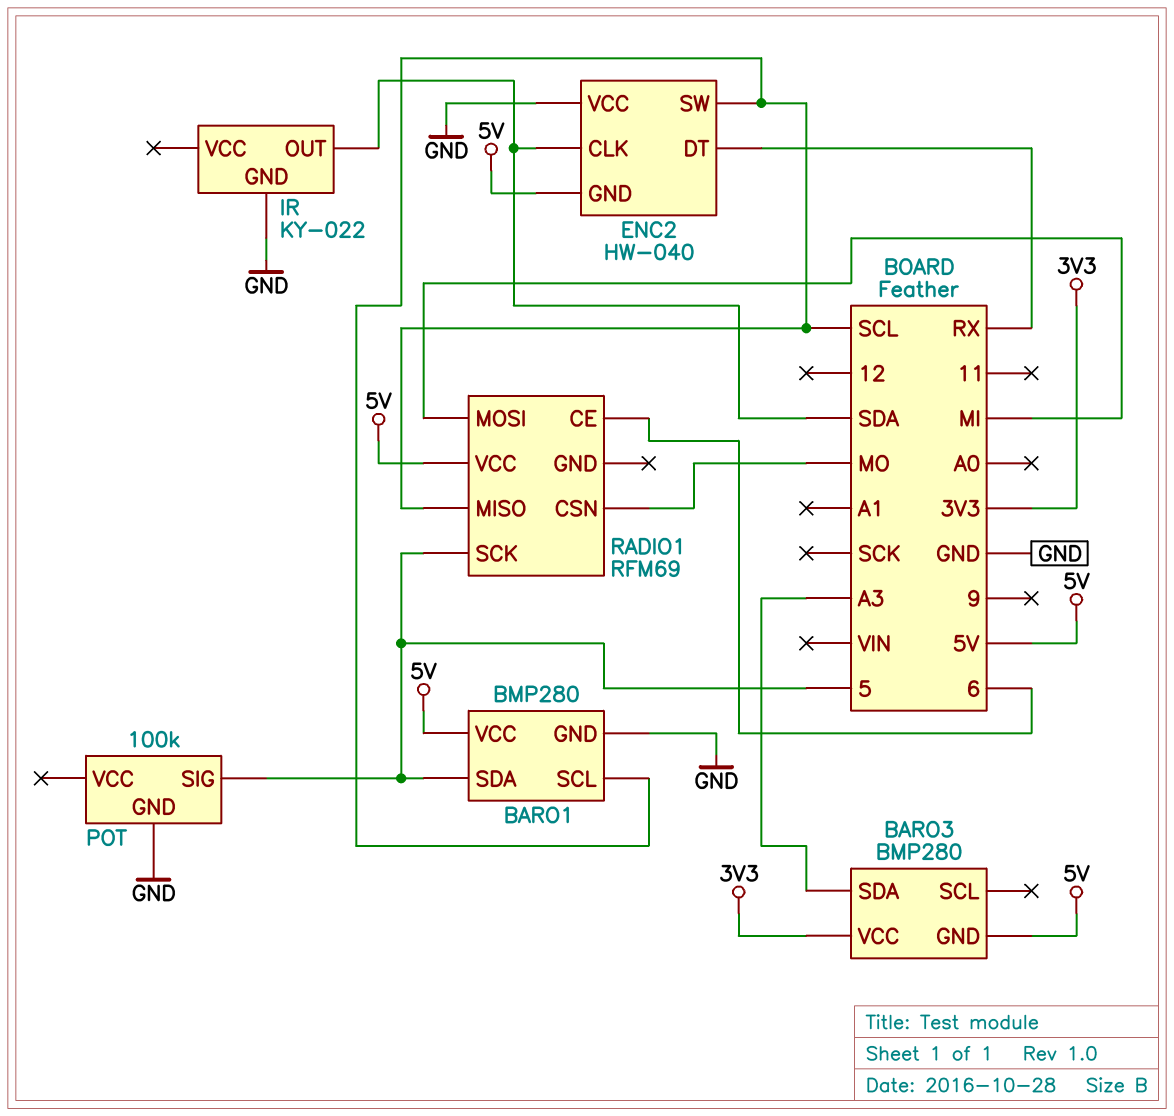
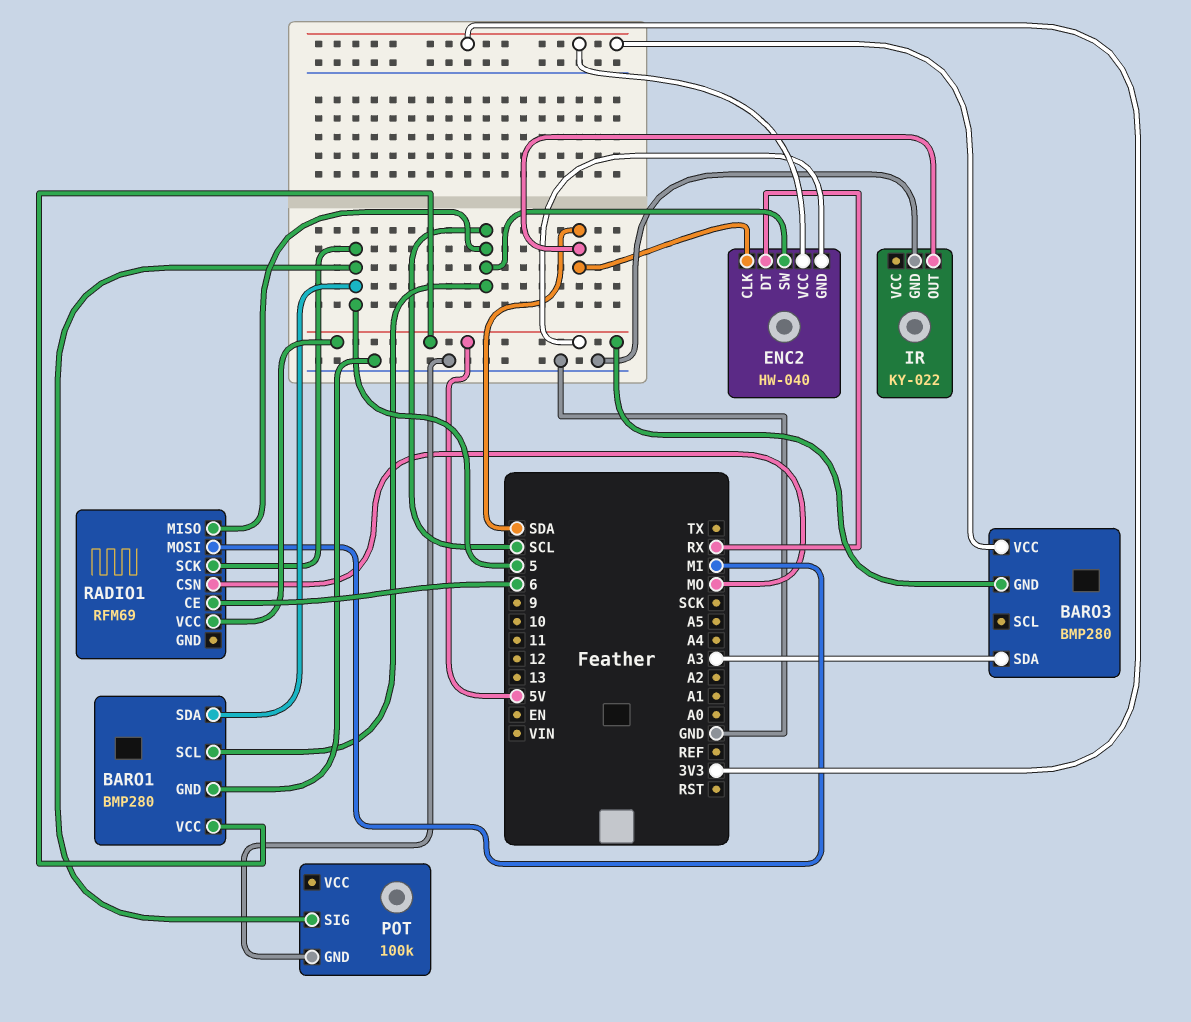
ENC2 pin VCC: GND -> 3V3

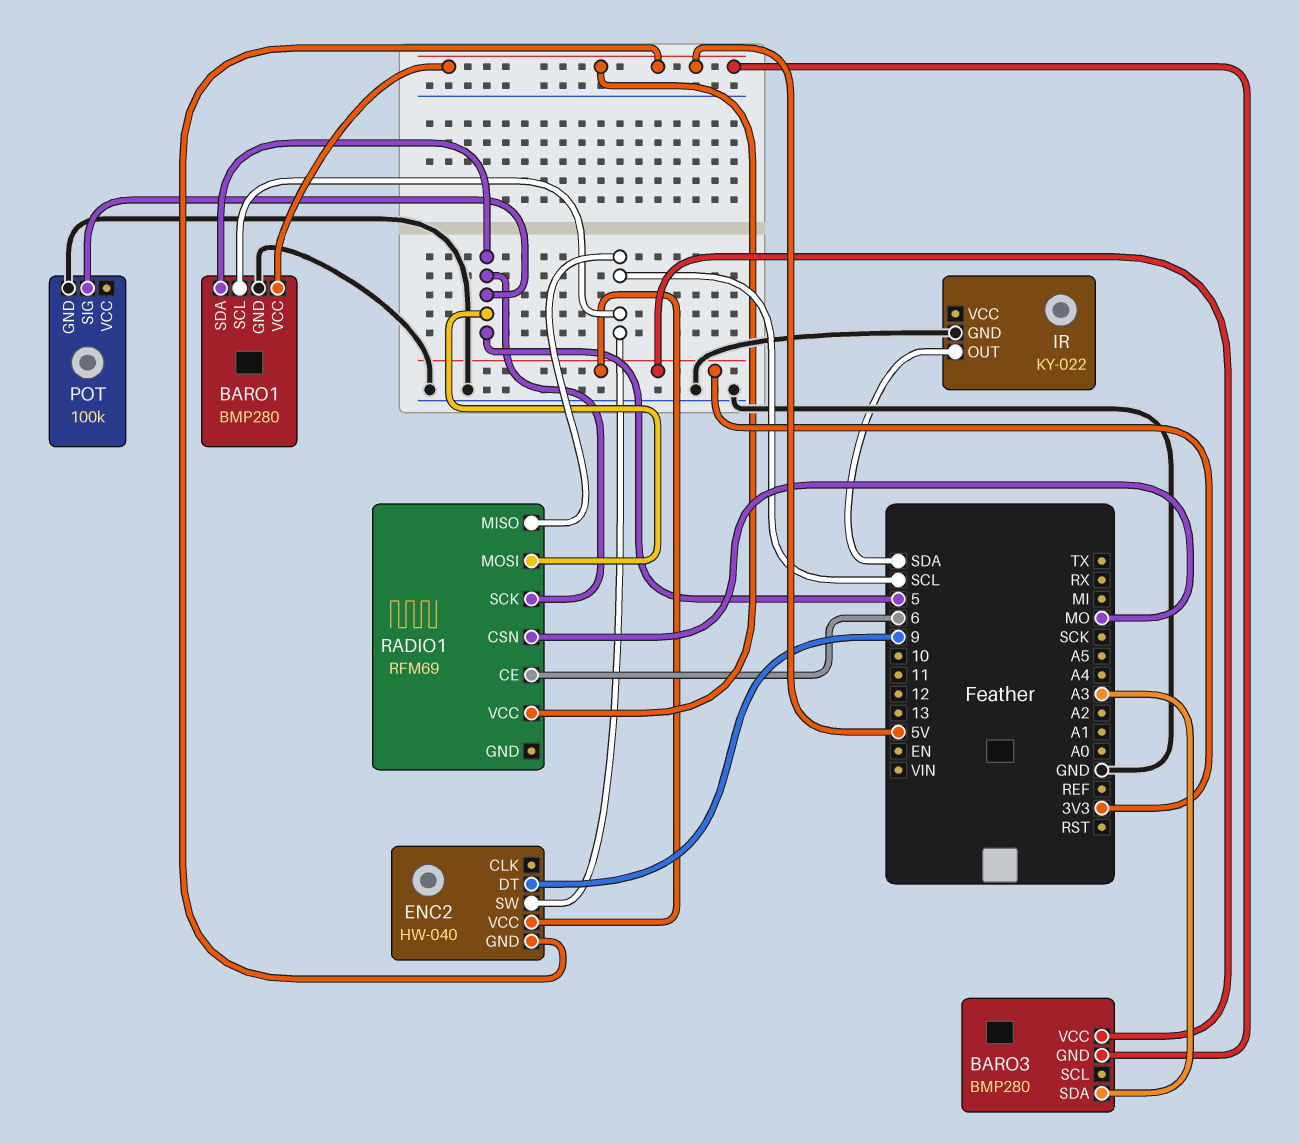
ENC2 pin CLK: SDA -> none
ENC2 pin DT: RX -> 9
RADIO1 pin MOSI: MI -> 5

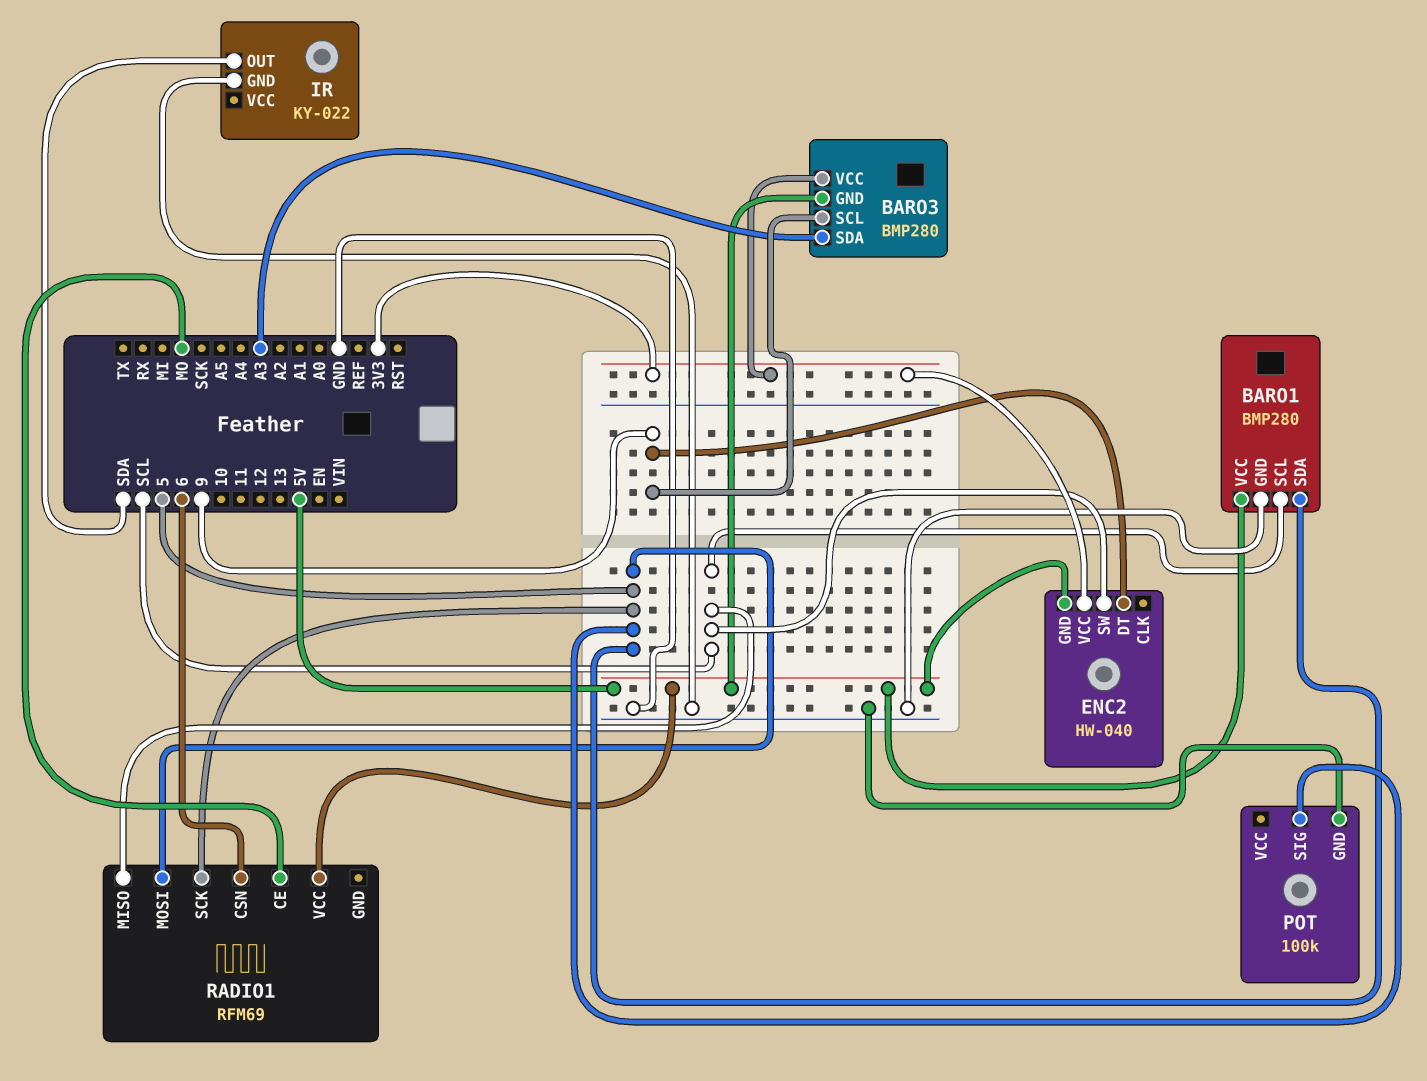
BARO3 pin SCL: none -> 9
RADIO1 pin CE: 6 -> MO
RADIO1 pin CSN: MO -> 6

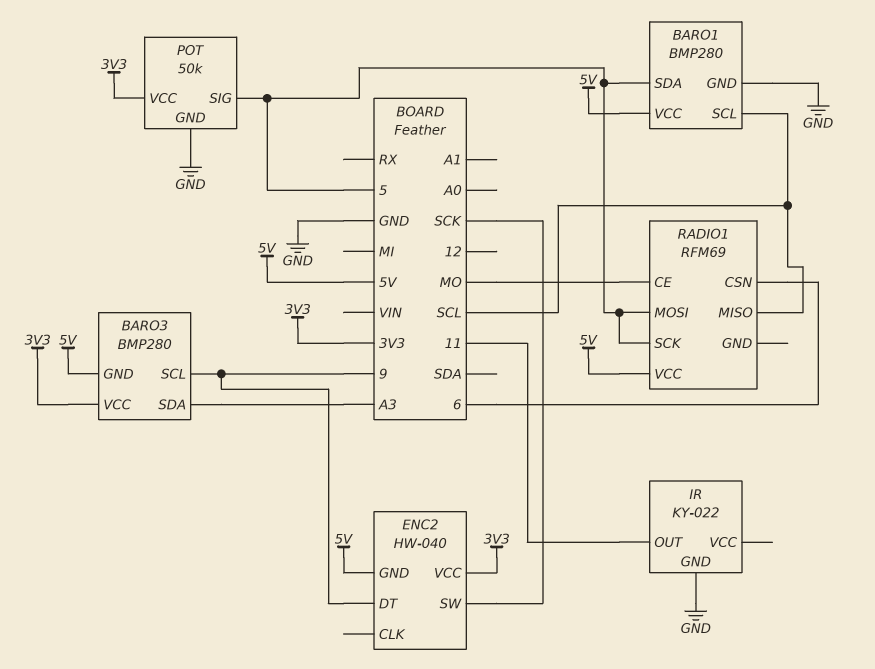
ENC2 pin SW: SCL -> SCK
IR pin OUT: SDA -> 11
POT: 100k -> 50k
POT pin VCC: none -> 3V3

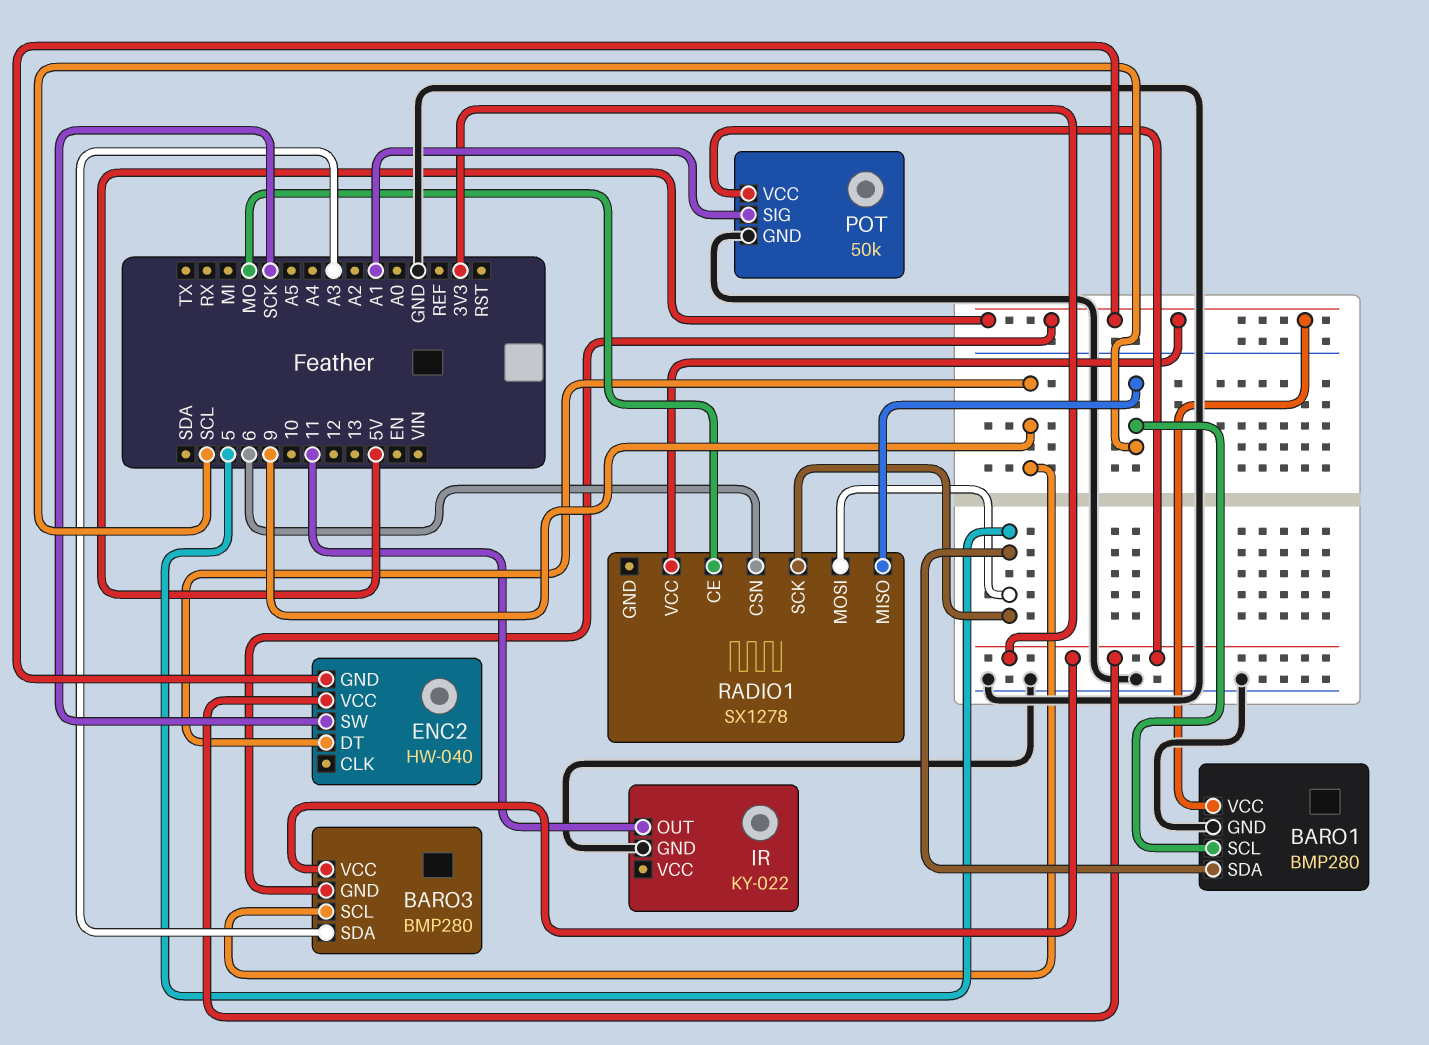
POT pin SIG: 5 -> A1
RADIO1: RFM69 -> SX1278

